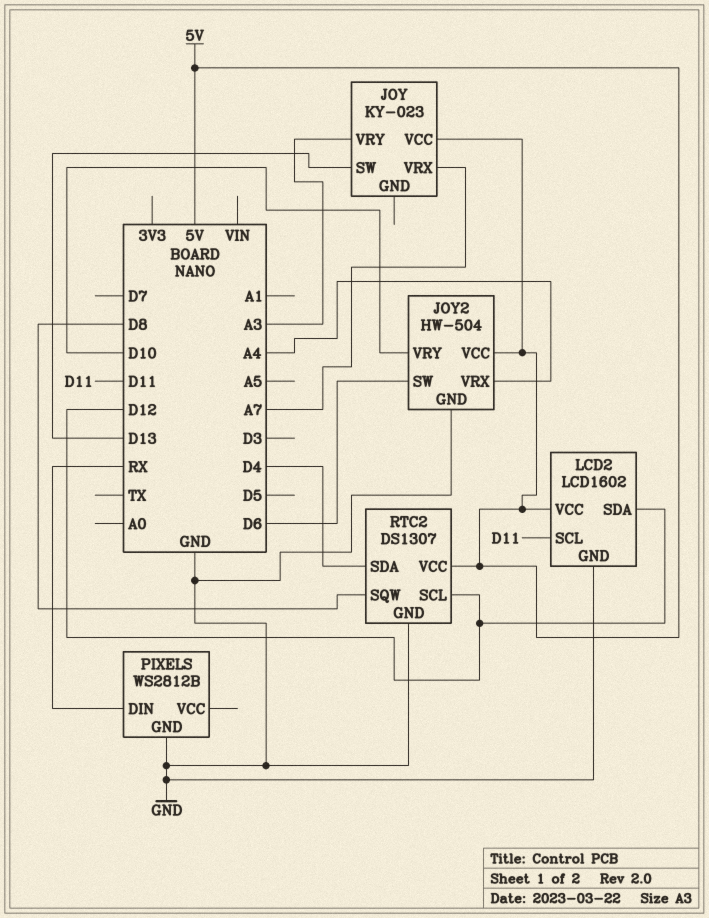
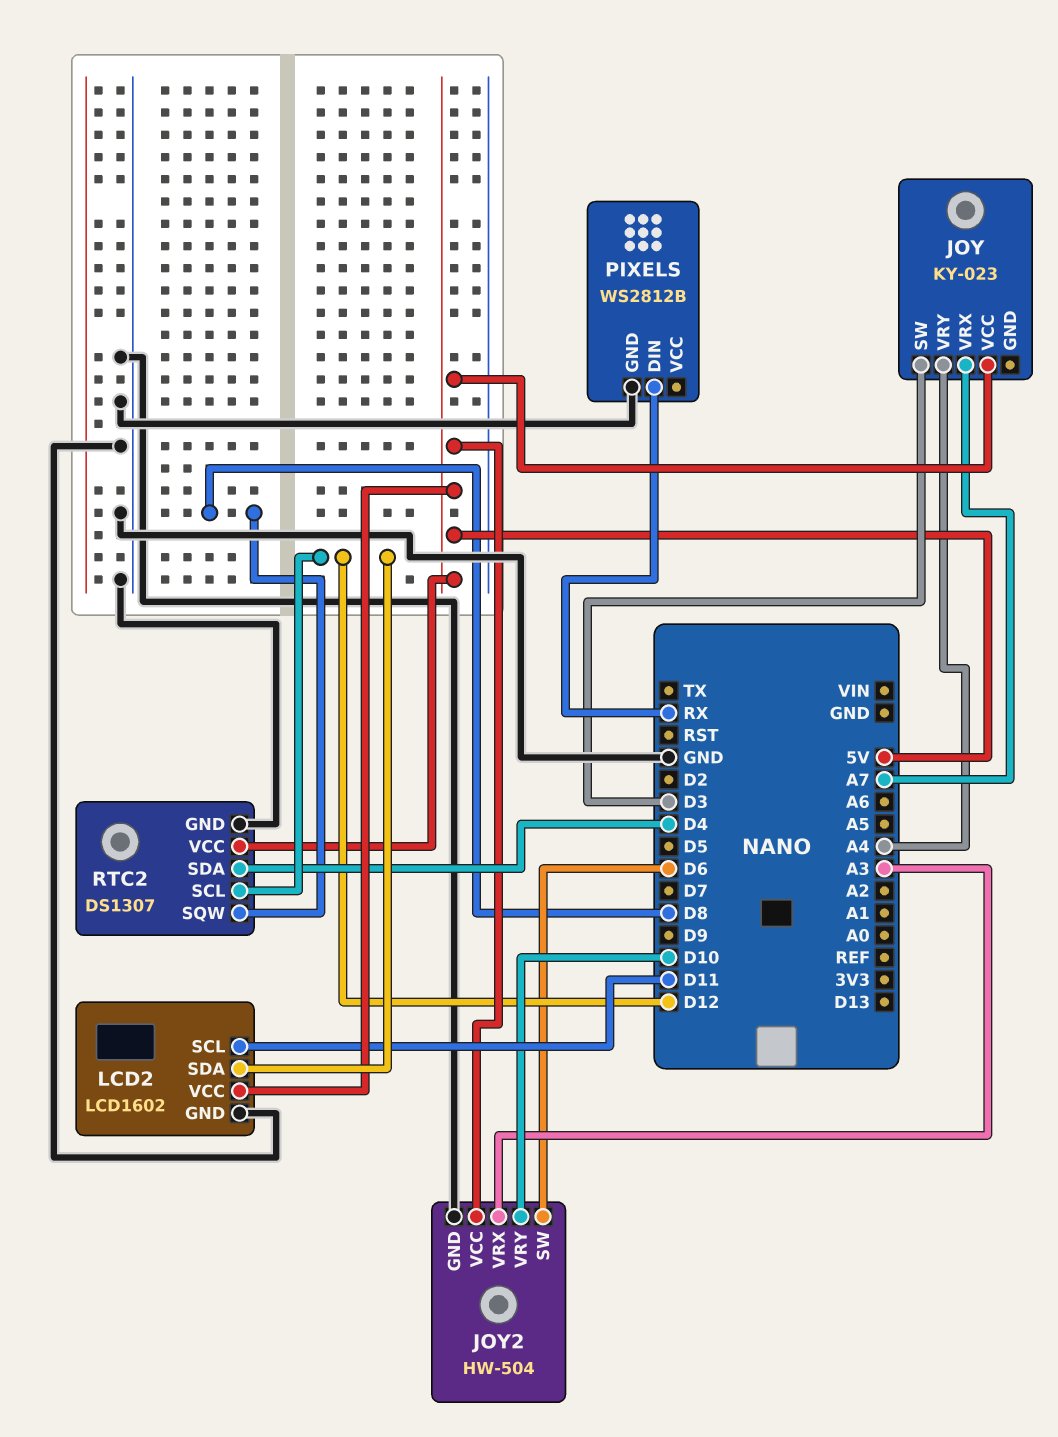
JOY pin SW: D13 -> D3
JOY pin VRY: A3 -> A4
JOY2 pin VRX: A4 -> A3

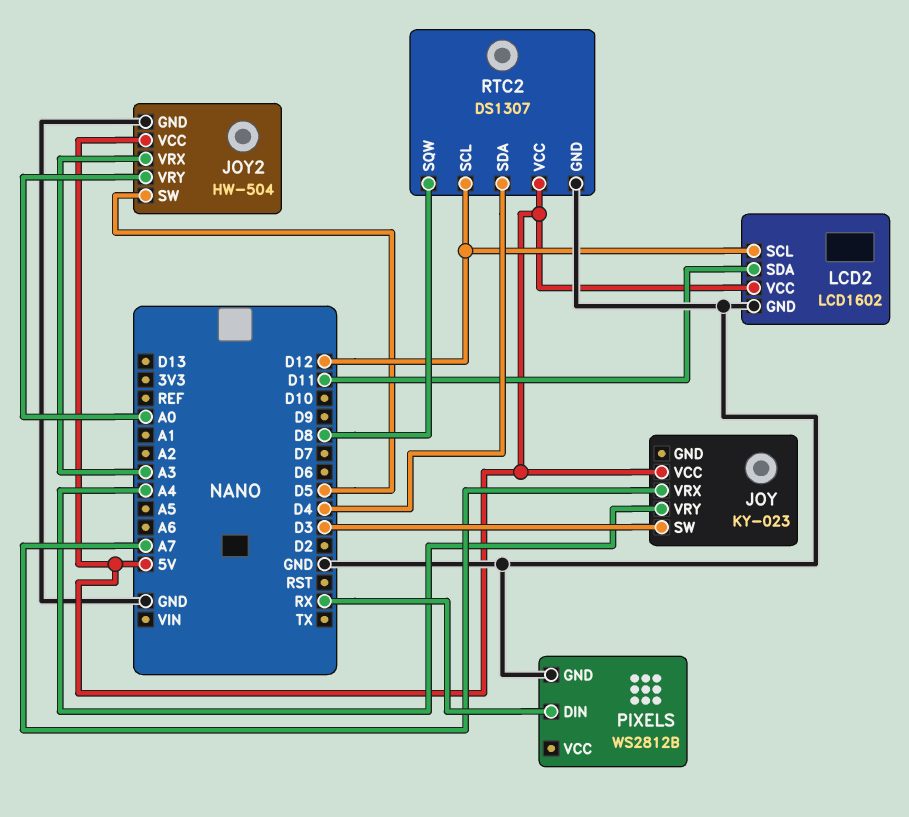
JOY2 pin SW: D6 -> D5
JOY2 pin VRY: D10 -> A0
LCD2 pin SCL: D11 -> D12
LCD2 pin SDA: D12 -> D11

